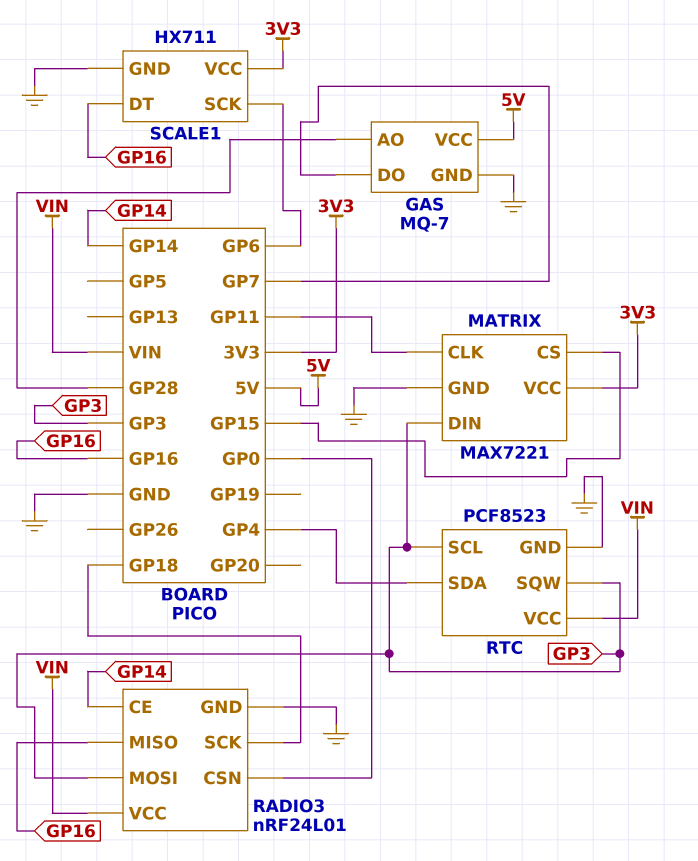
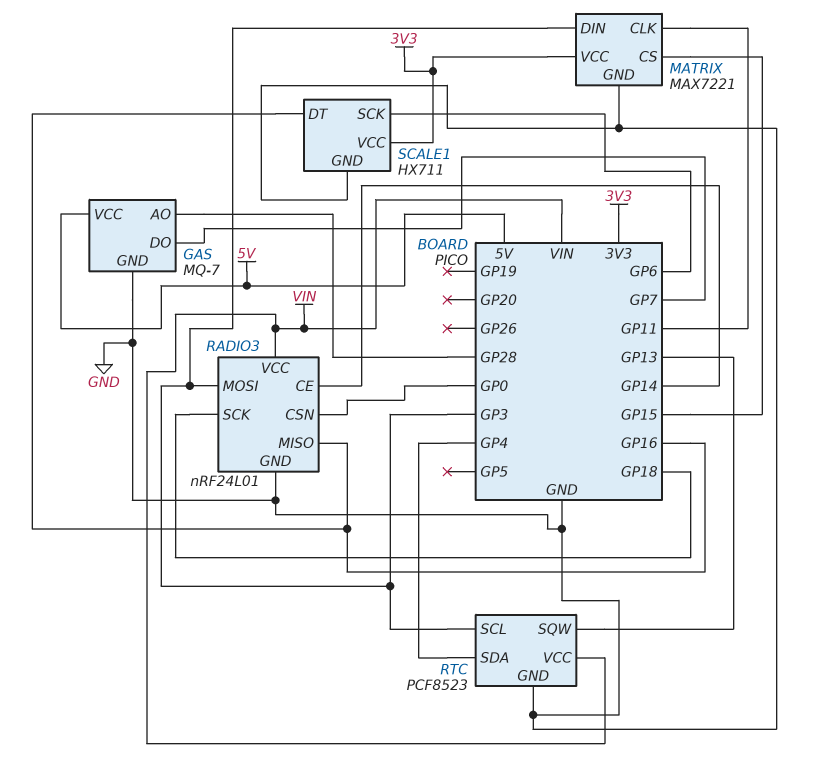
RTC pin SQW: GP3 -> GP13

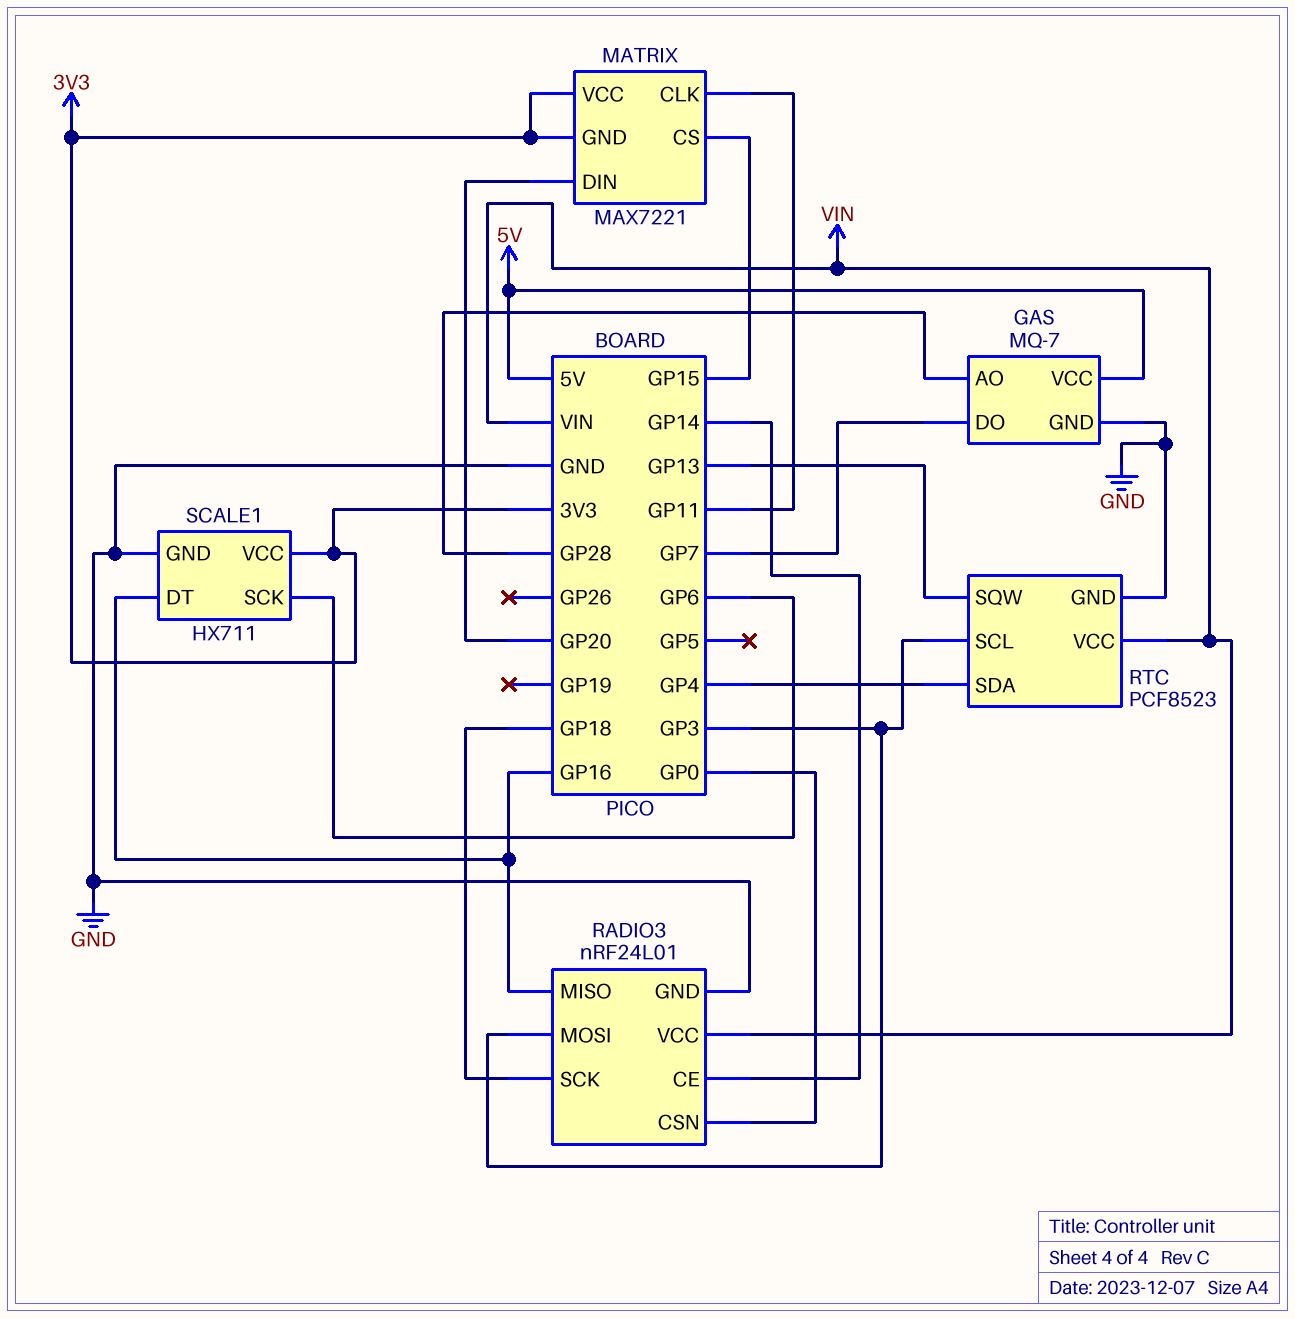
MATRIX pin DIN: GP3 -> GP20
MATRIX pin GND: GND -> 3V3

